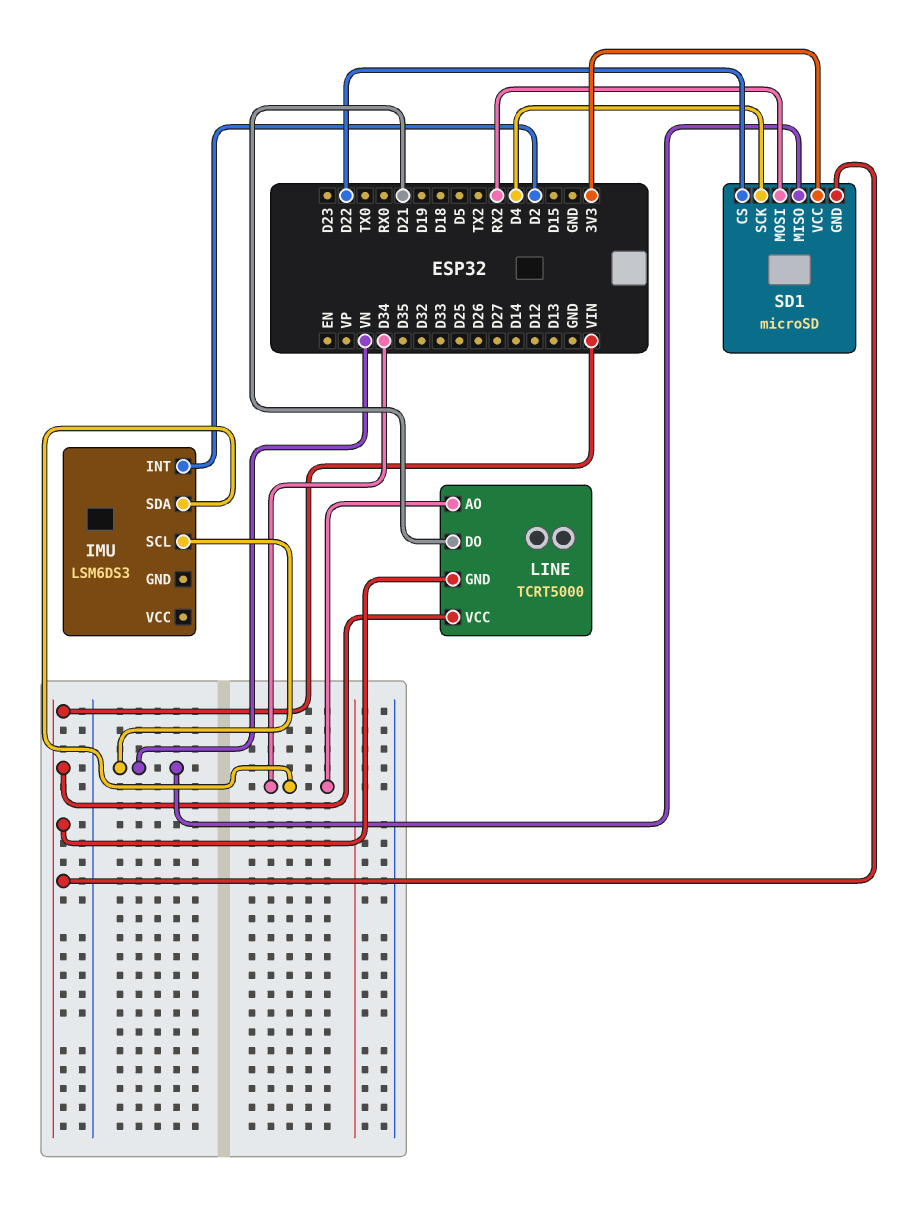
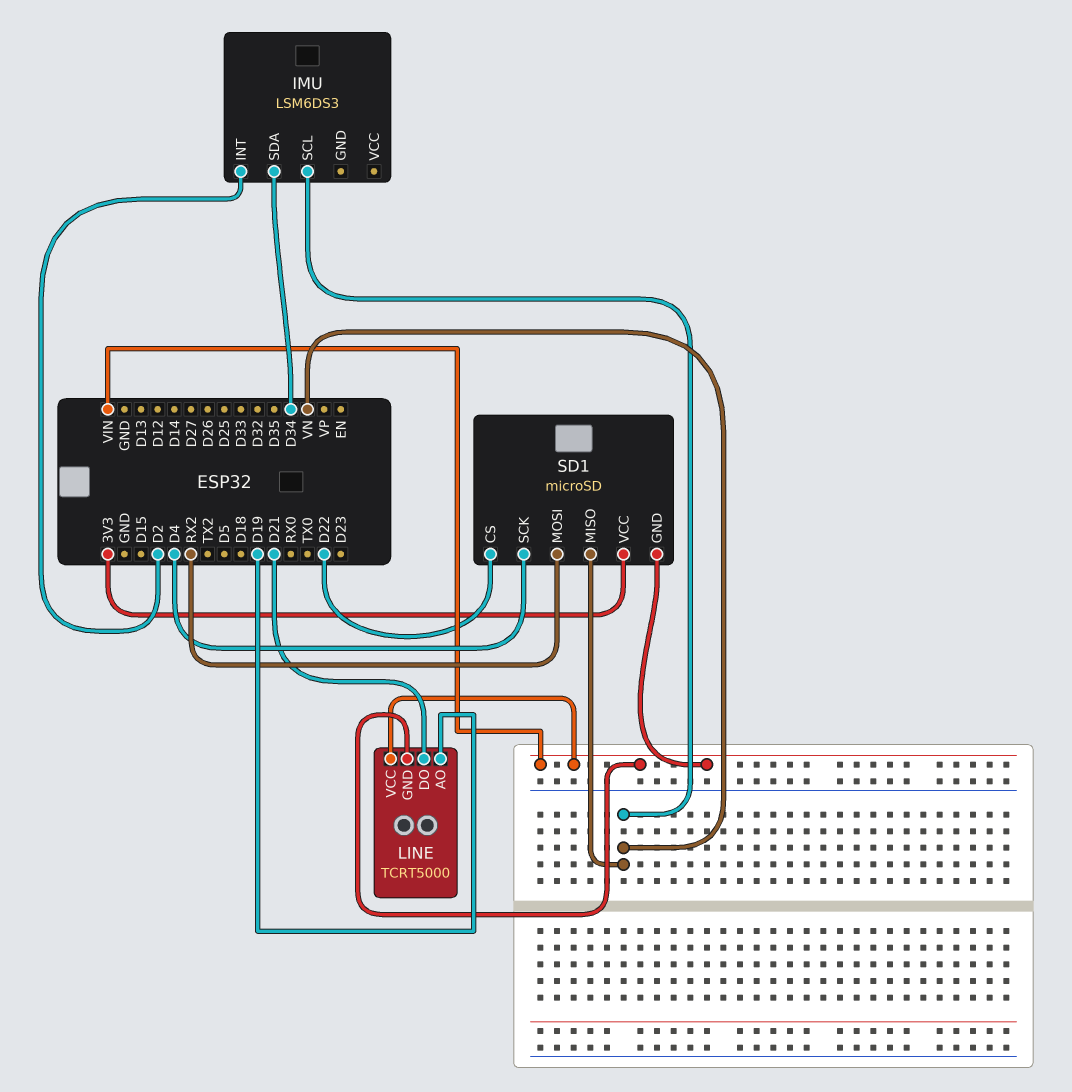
LINE pin AO: D34 -> D19

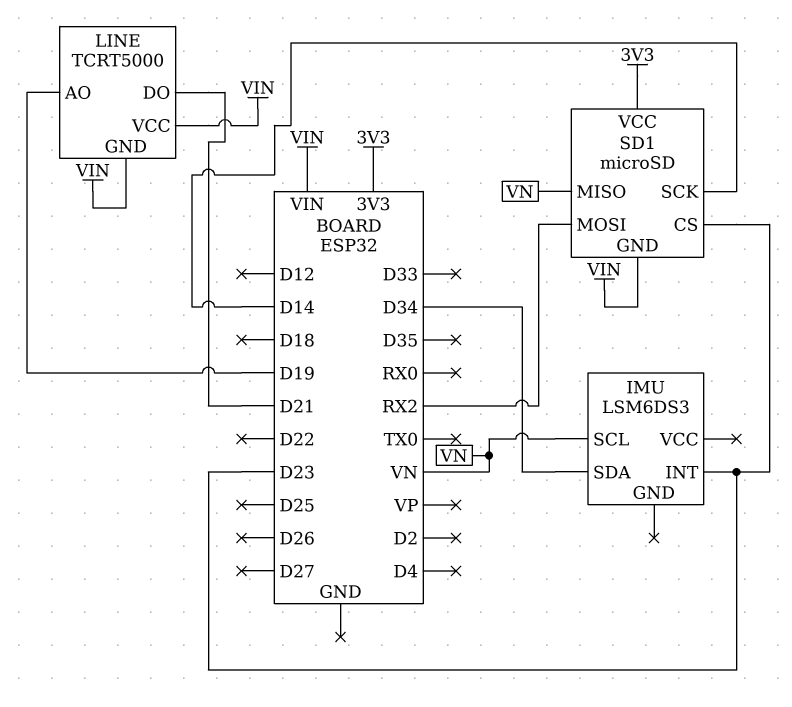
IMU pin INT: D2 -> D23
SD1 pin CS: D22 -> D23
SD1 pin SCK: D4 -> D14

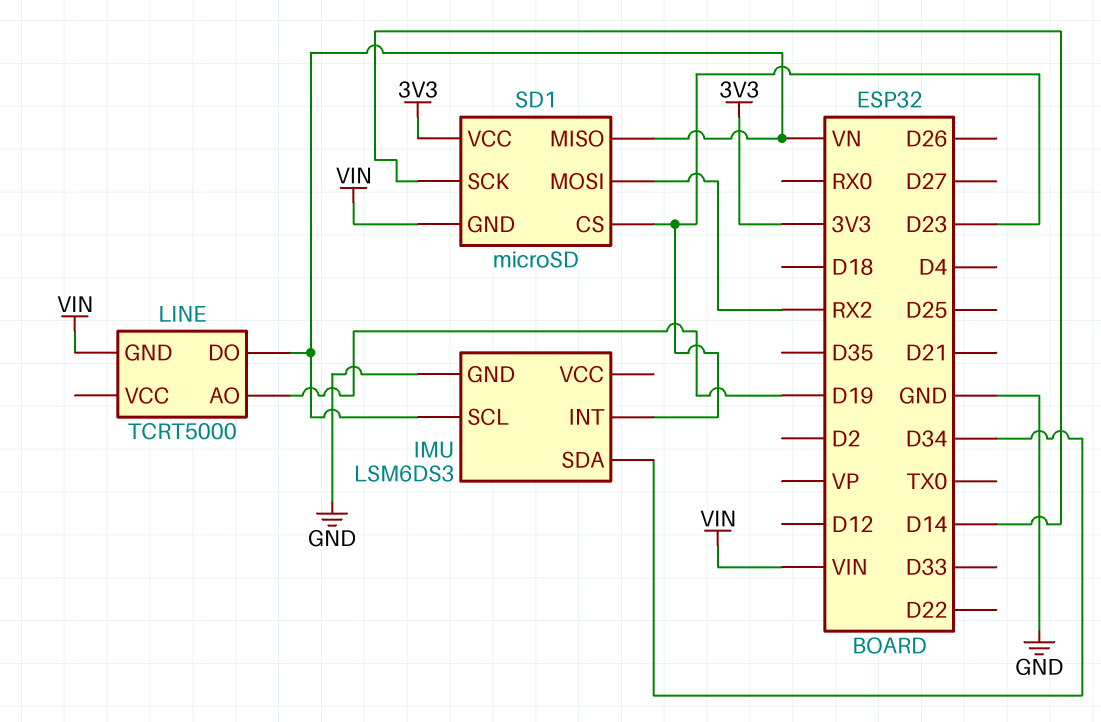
IMU pin GND: none -> GND
LINE pin DO: D21 -> VN
LINE pin VCC: VIN -> none

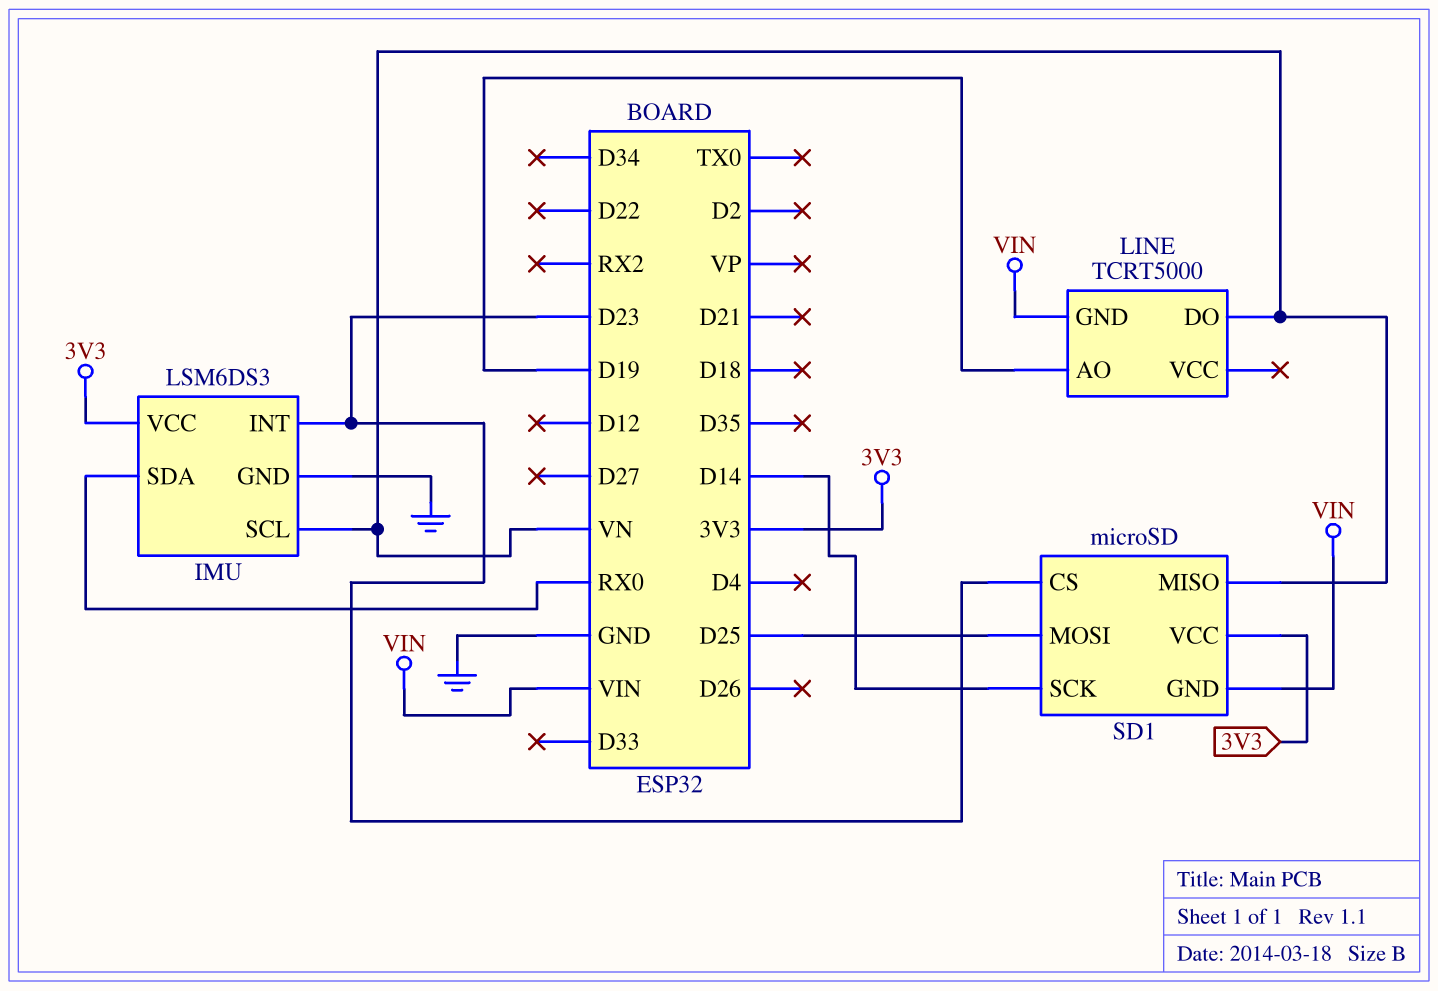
IMU pin SDA: D34 -> RX0
IMU pin VCC: none -> 3V3
SD1 pin MOSI: RX2 -> D25

